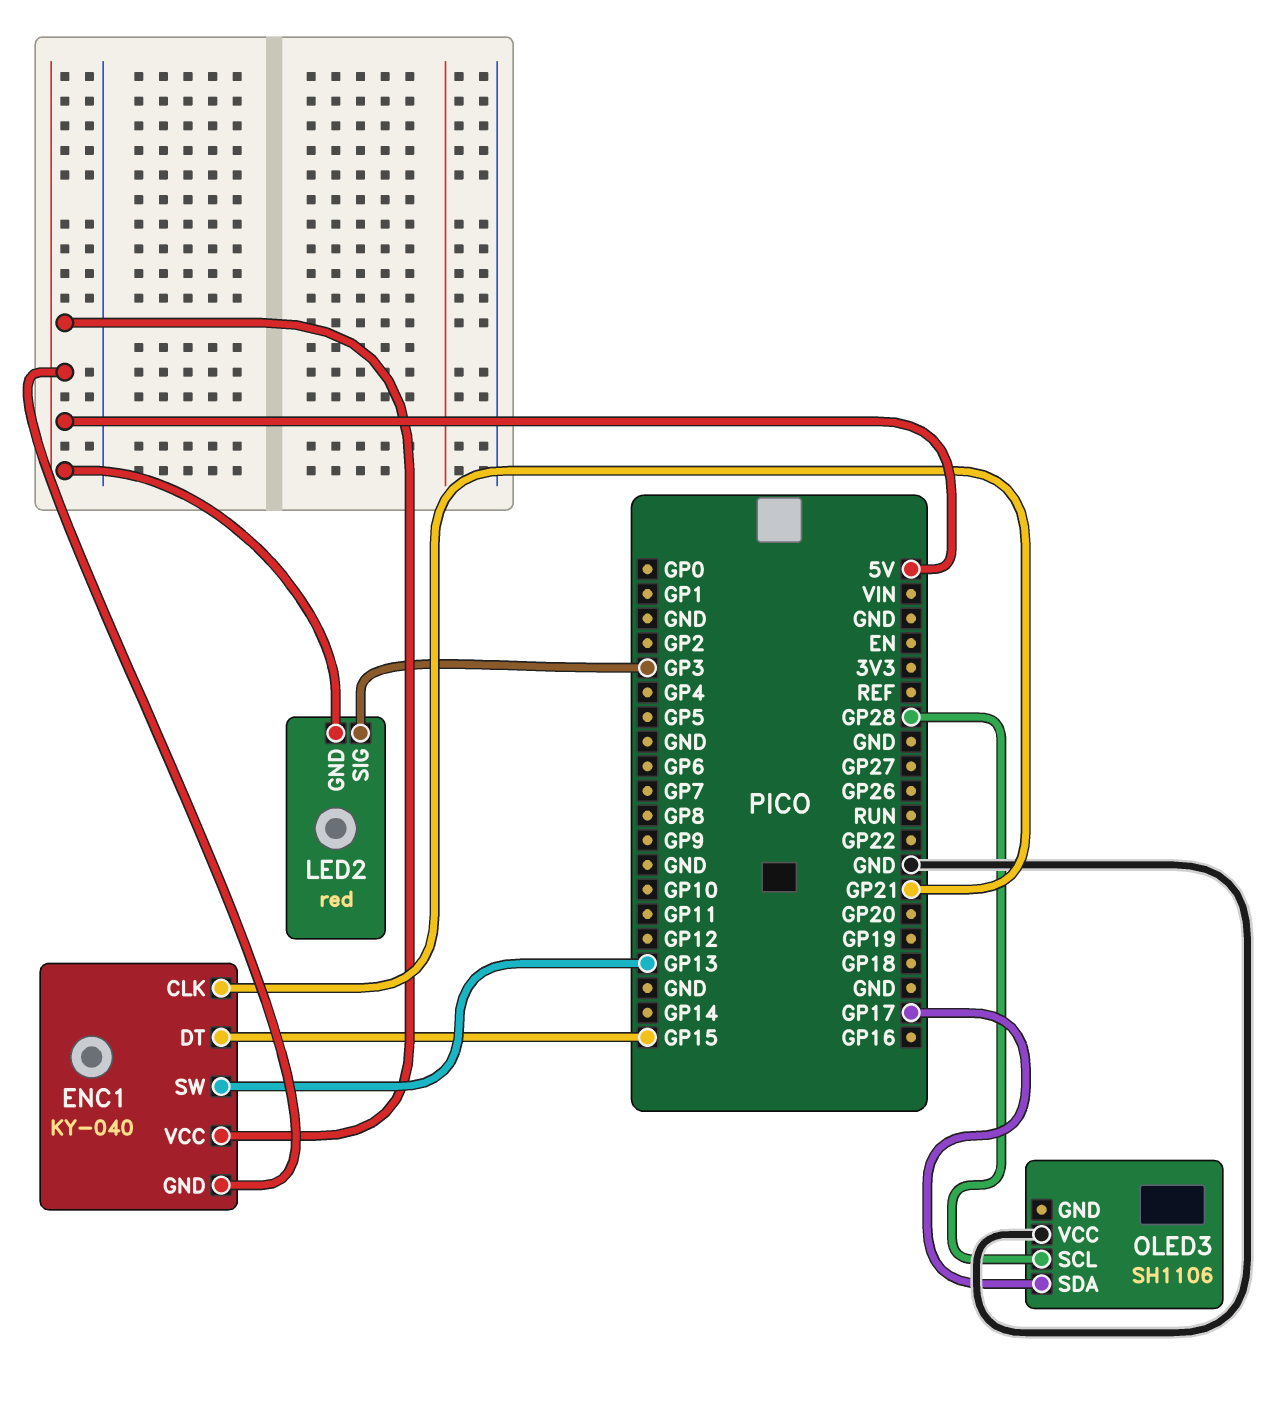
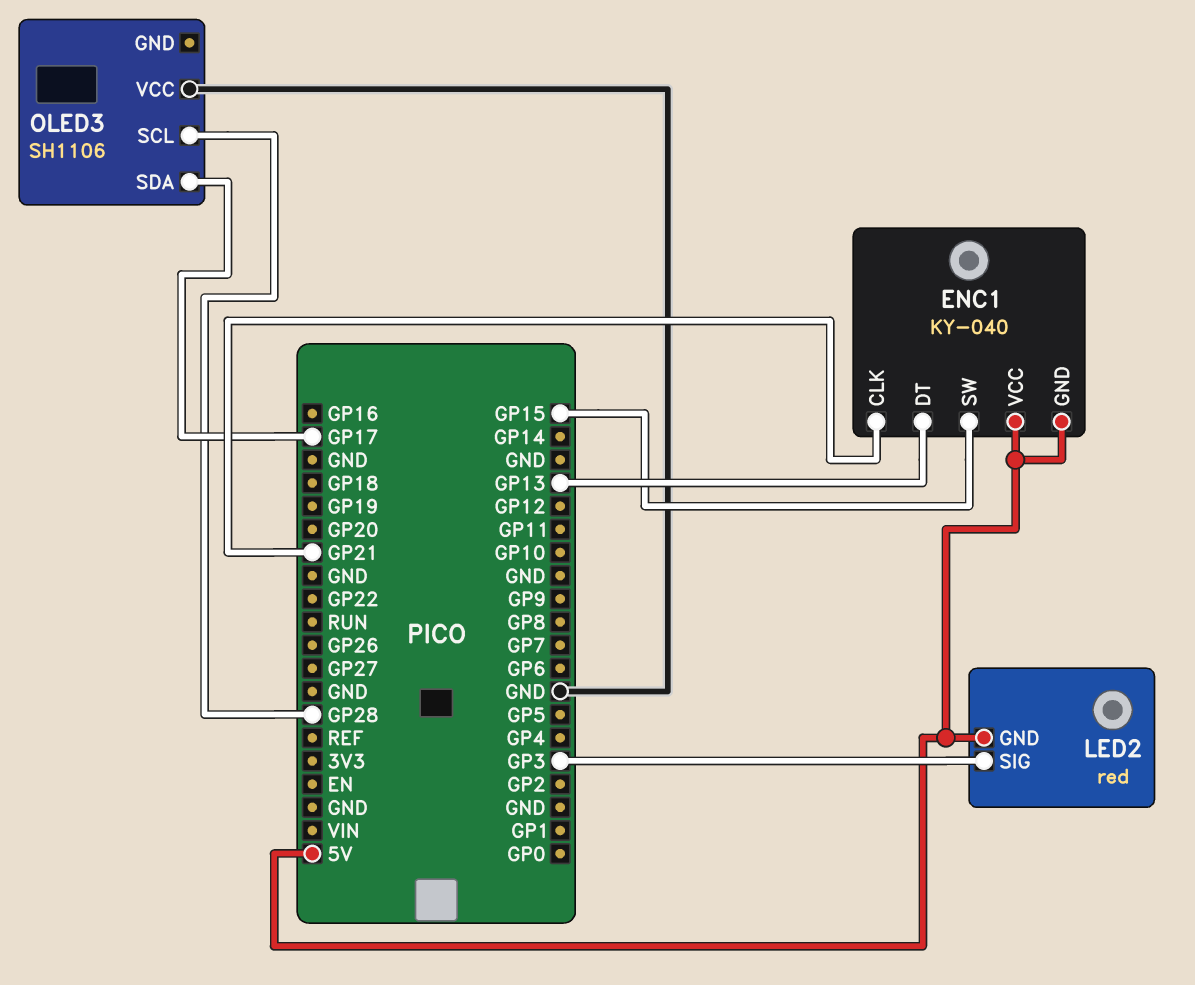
ENC1 pin DT: GP15 -> GP13
ENC1 pin SW: GP13 -> GP15

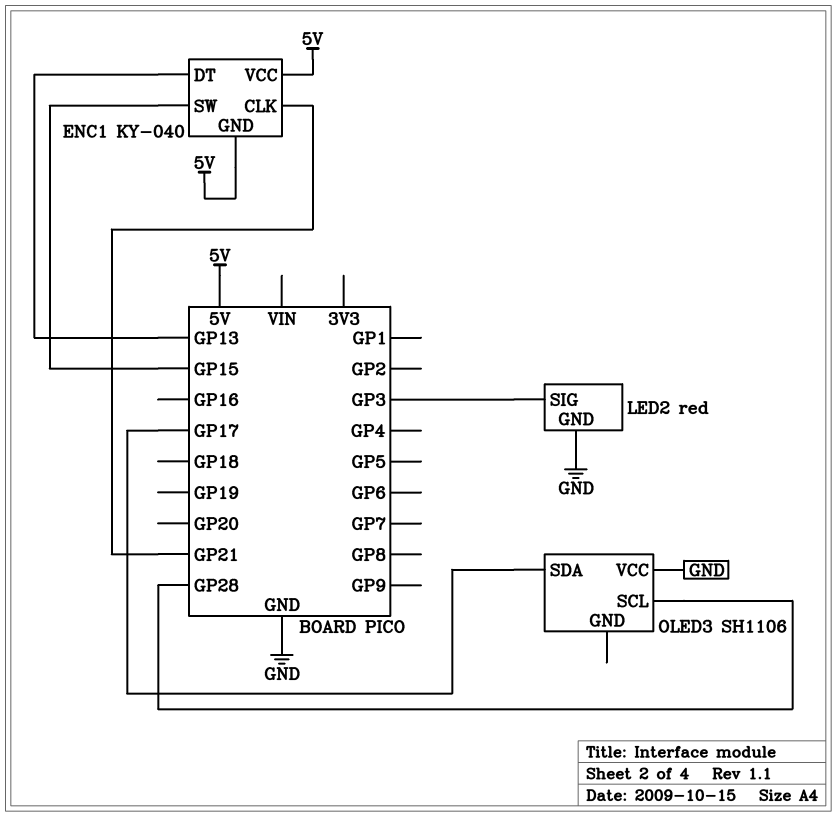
LED2 pin GND: 5V -> GND

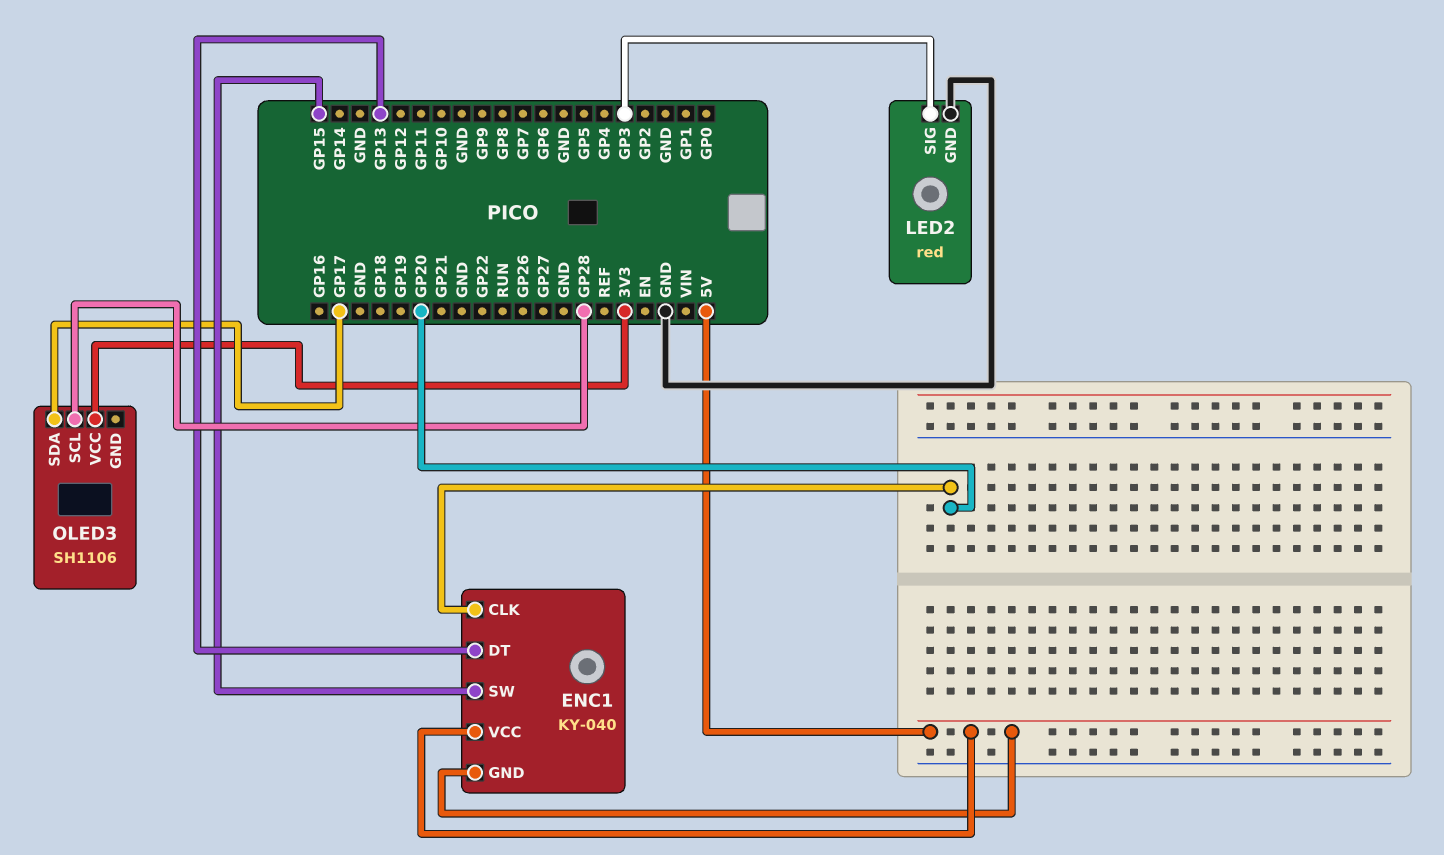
ENC1 pin CLK: GP21 -> GP20
OLED3 pin VCC: GND -> 3V3

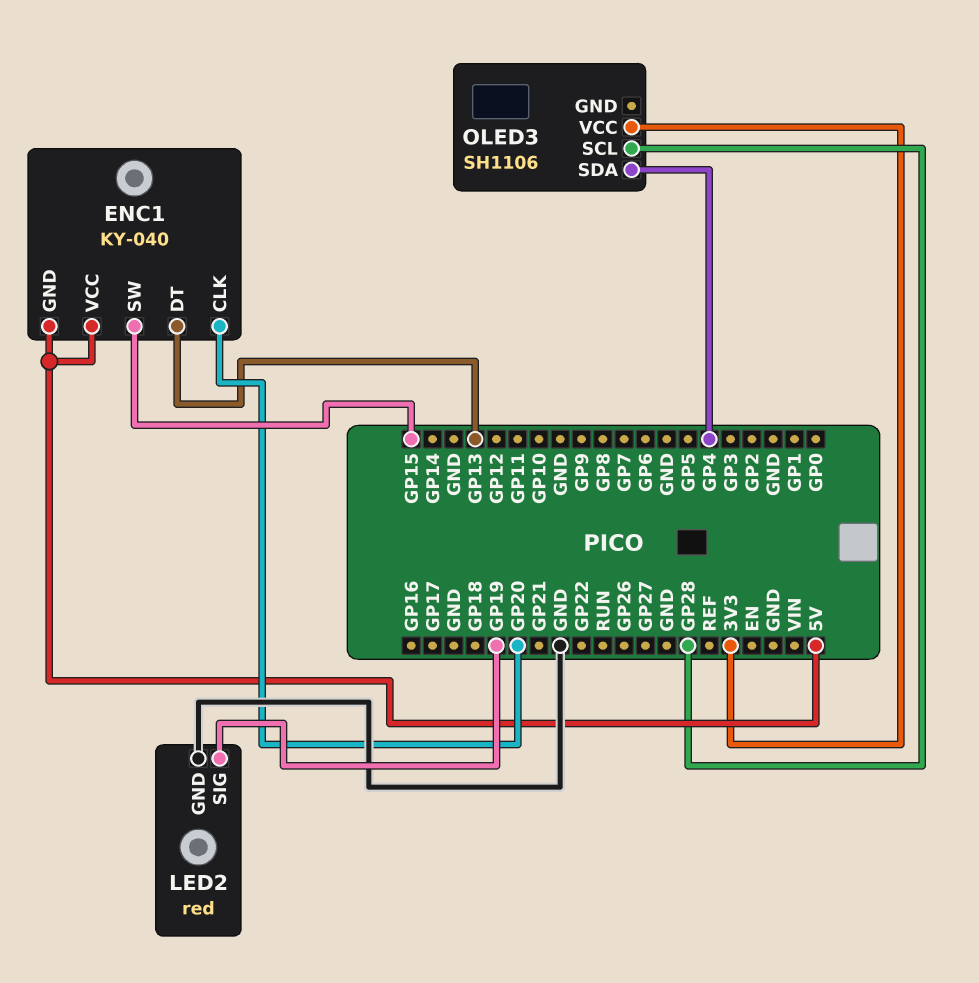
LED2 pin SIG: GP3 -> GP19
OLED3 pin SDA: GP17 -> GP4

